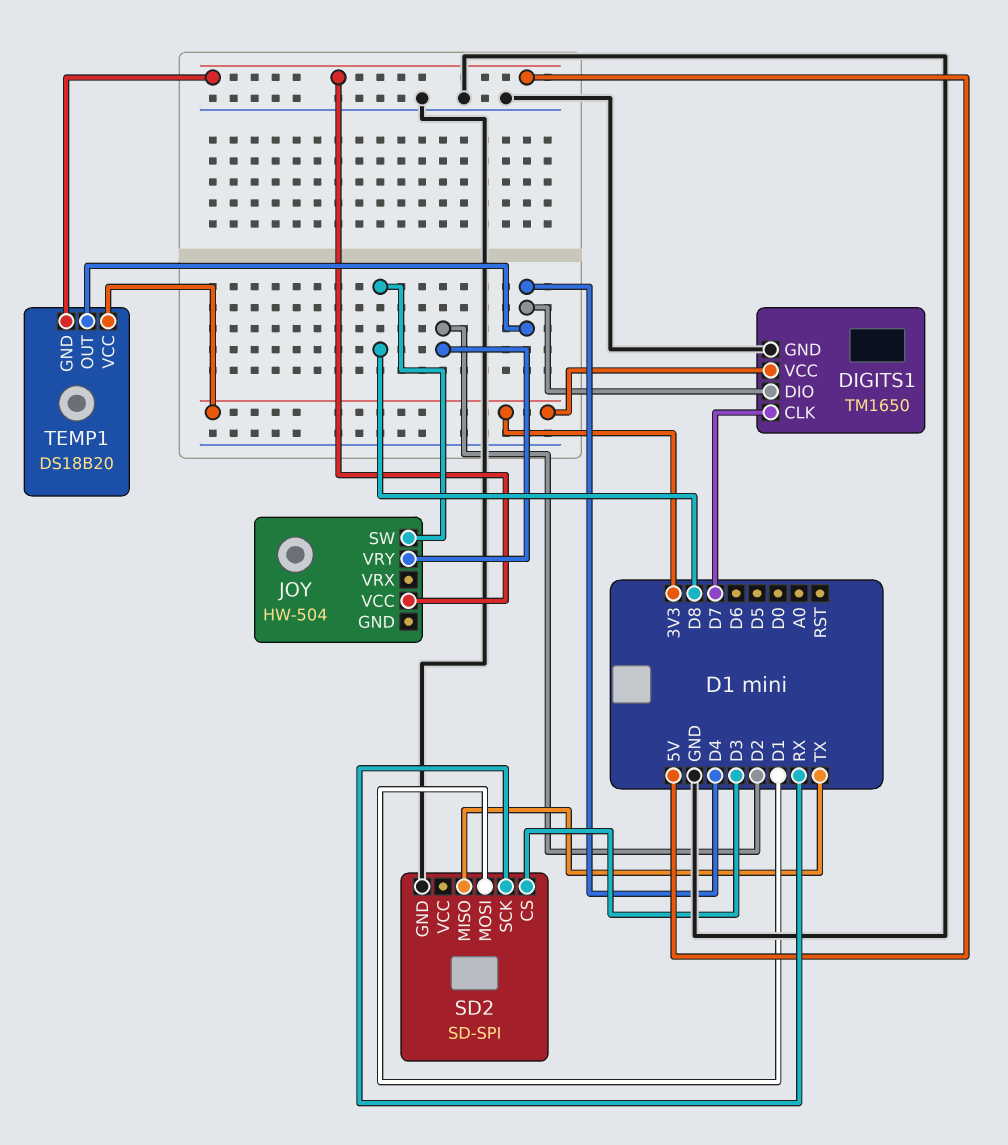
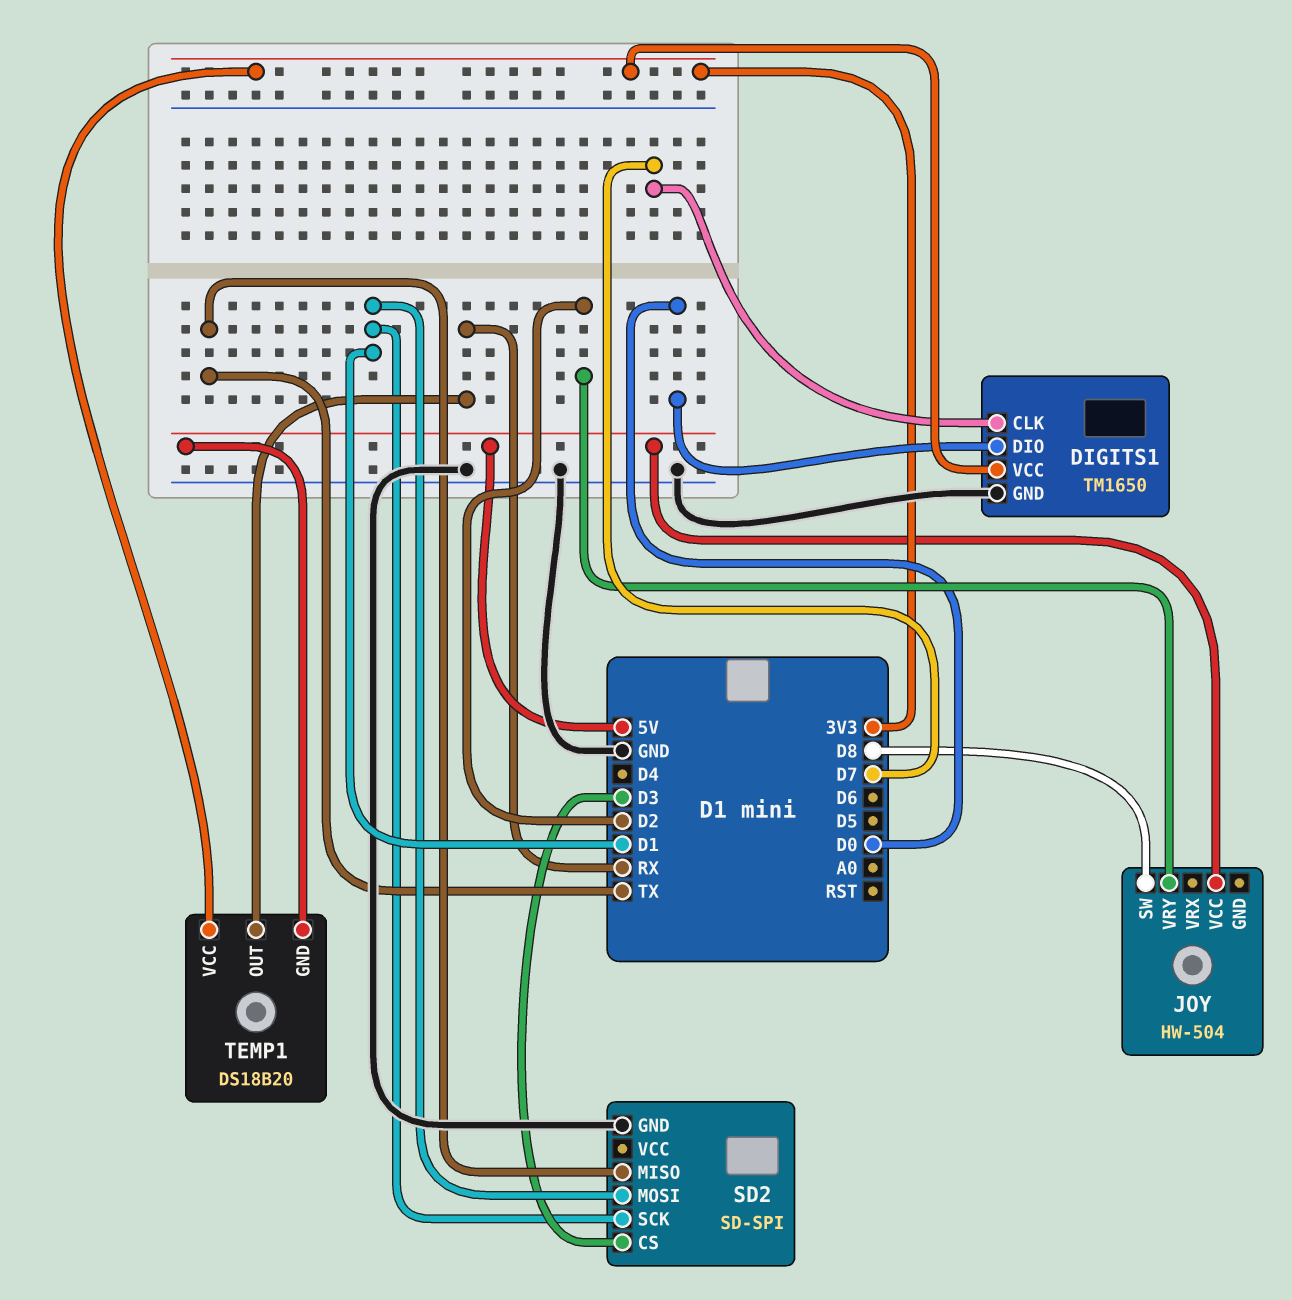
DIGITS1 pin DIO: D4 -> D0
SD2 pin SCK: RX -> D1
TEMP1 pin OUT: D4 -> RX

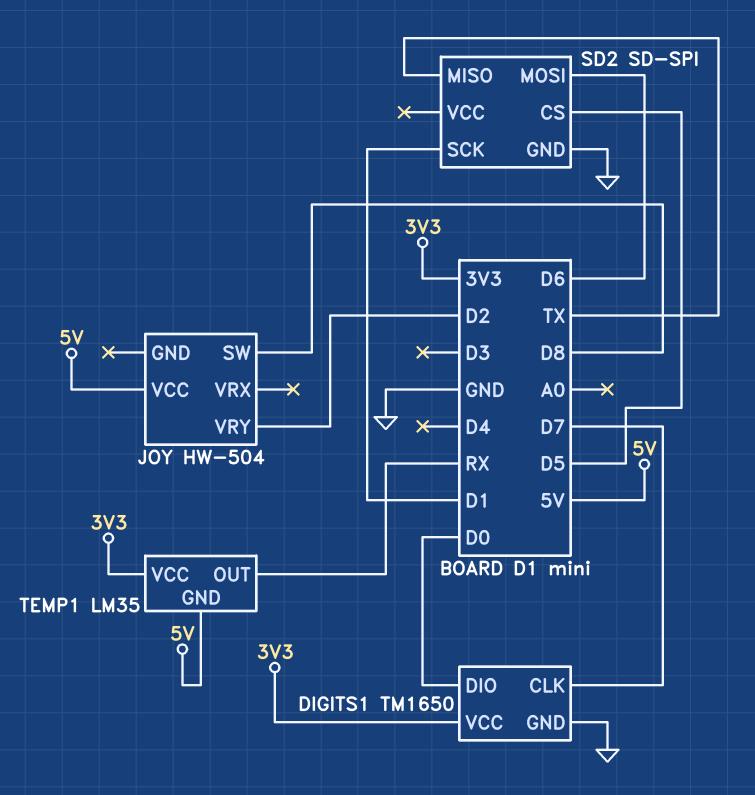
SD2 pin CS: D3 -> D5
SD2 pin MOSI: D1 -> D6
TEMP1: DS18B20 -> LM35

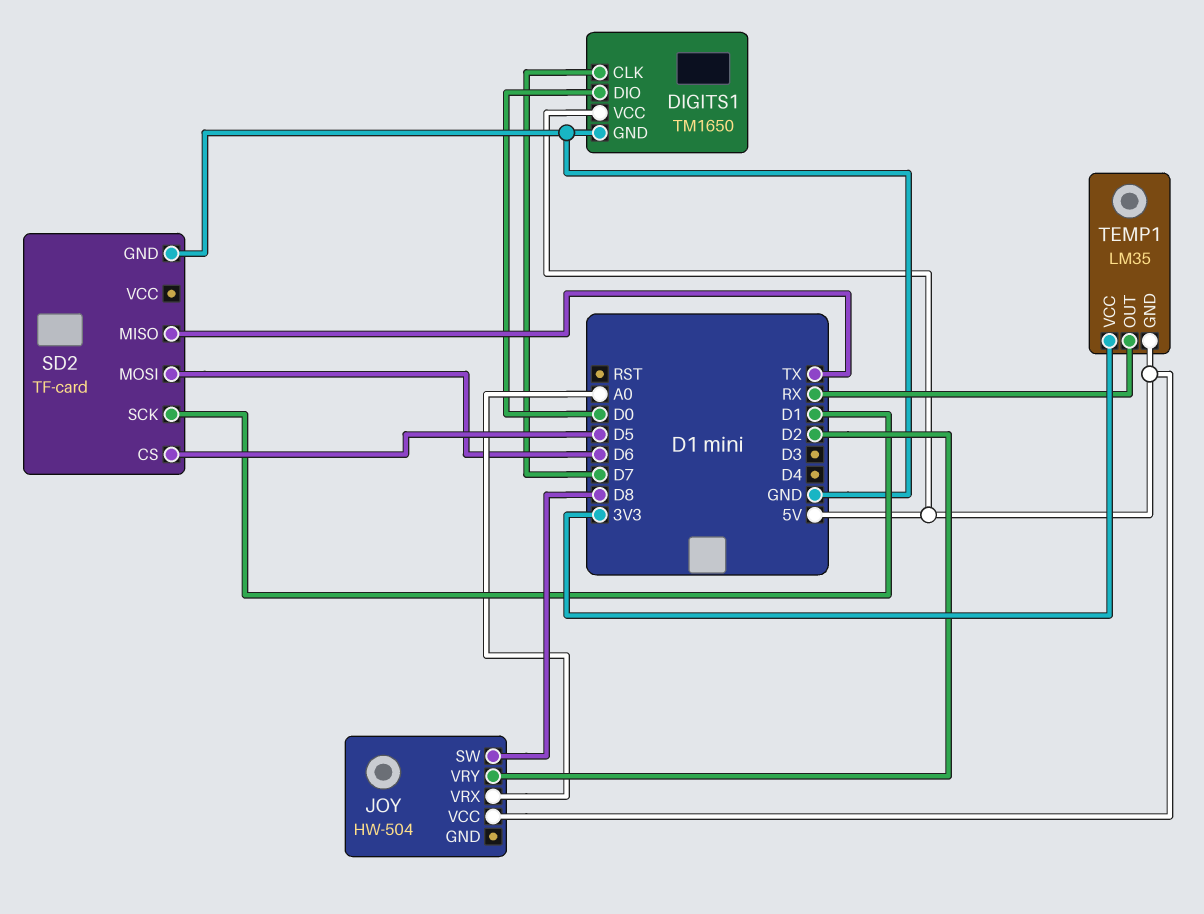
DIGITS1 pin VCC: 3V3 -> 5V
JOY pin VRX: none -> A0
SD2: SD-SPI -> TF-card

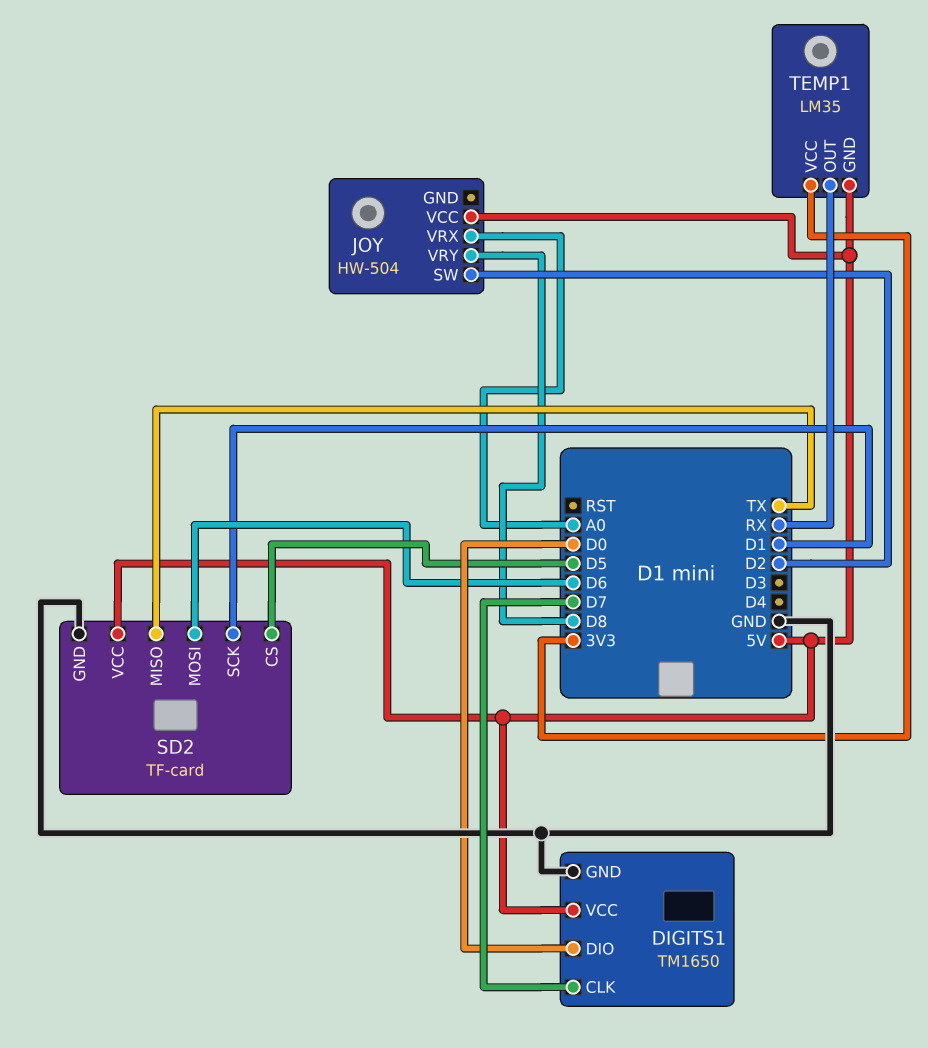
JOY pin SW: D8 -> D2
JOY pin VRY: D2 -> D8
SD2 pin VCC: none -> 5V

